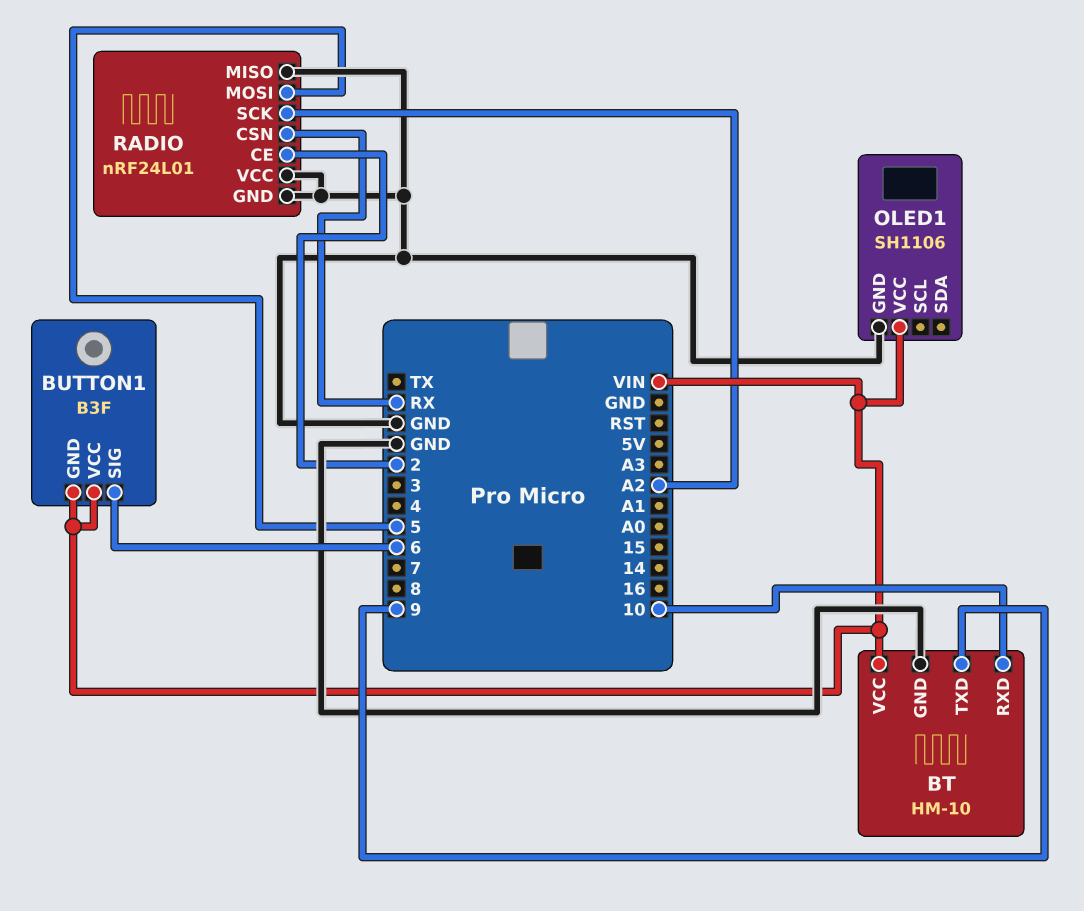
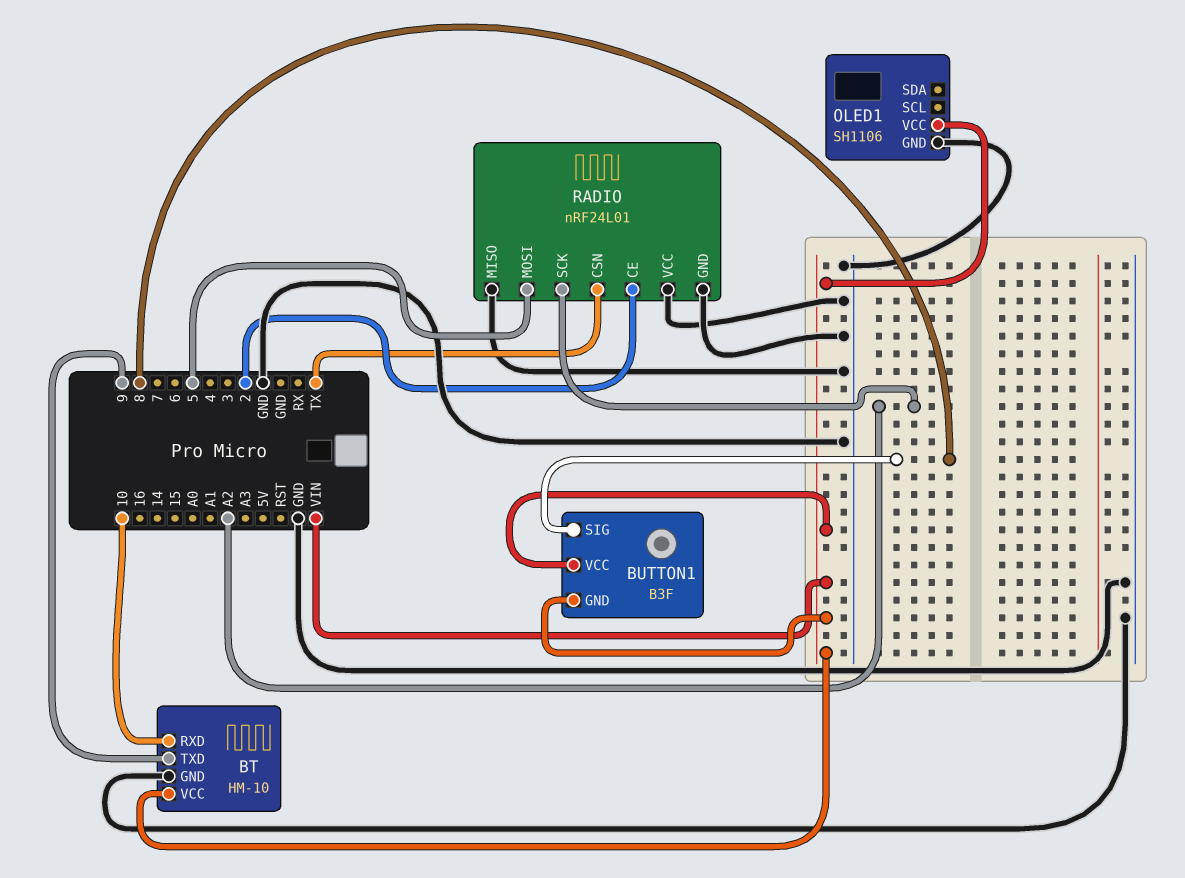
BUTTON1 pin SIG: 6 -> 8
RADIO pin CSN: RX -> TX

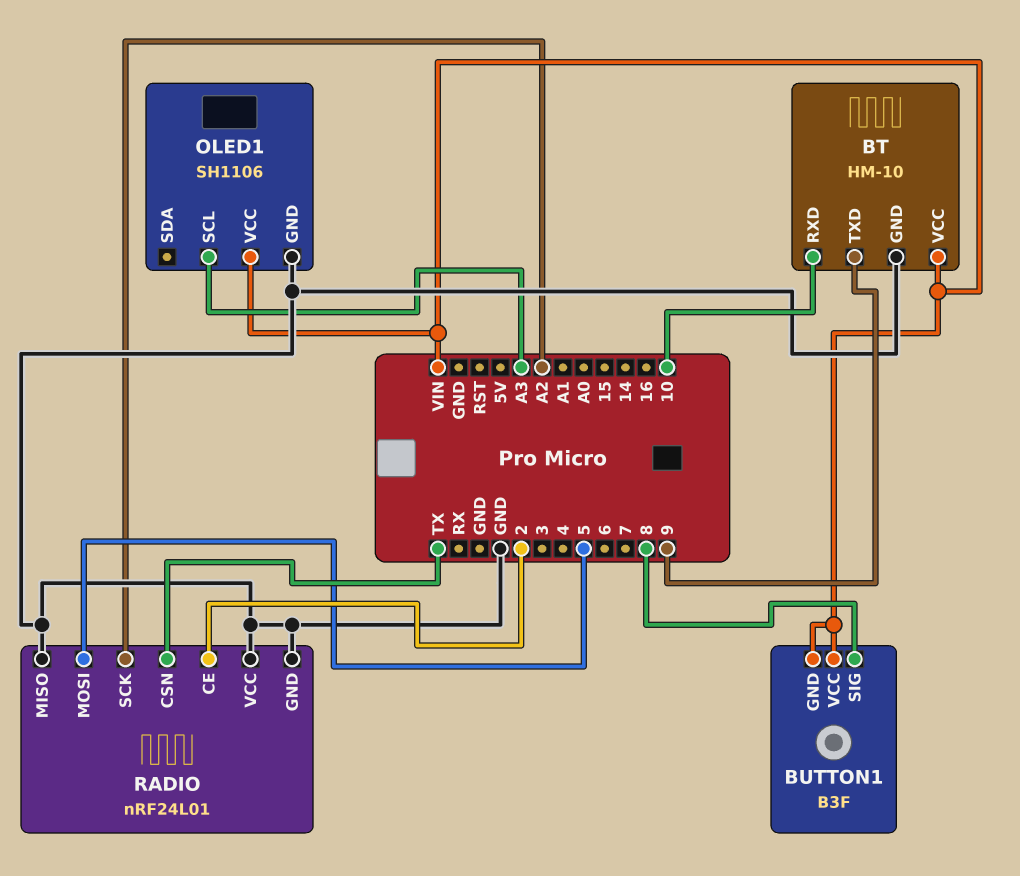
OLED1 pin SCL: none -> A3

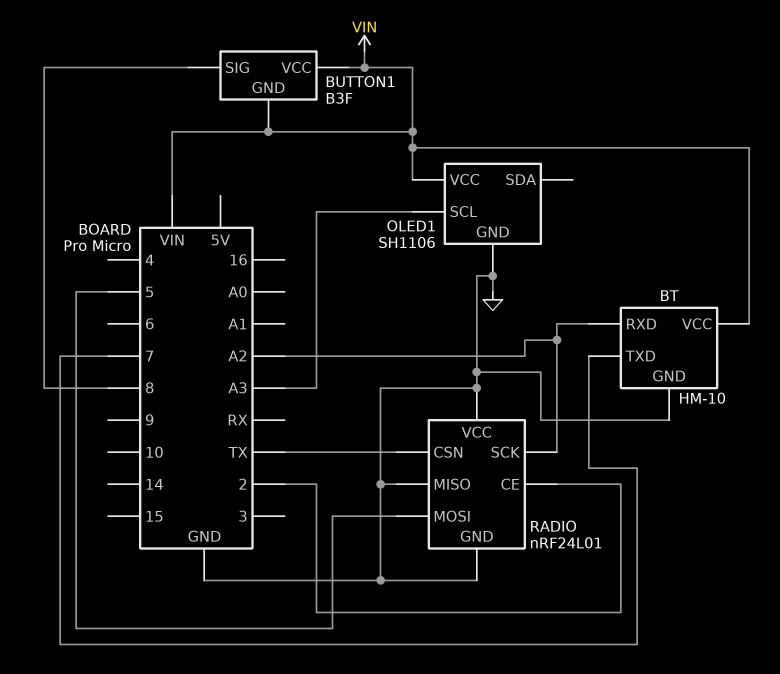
BT pin RXD: 10 -> A2
BT pin TXD: 9 -> 7

